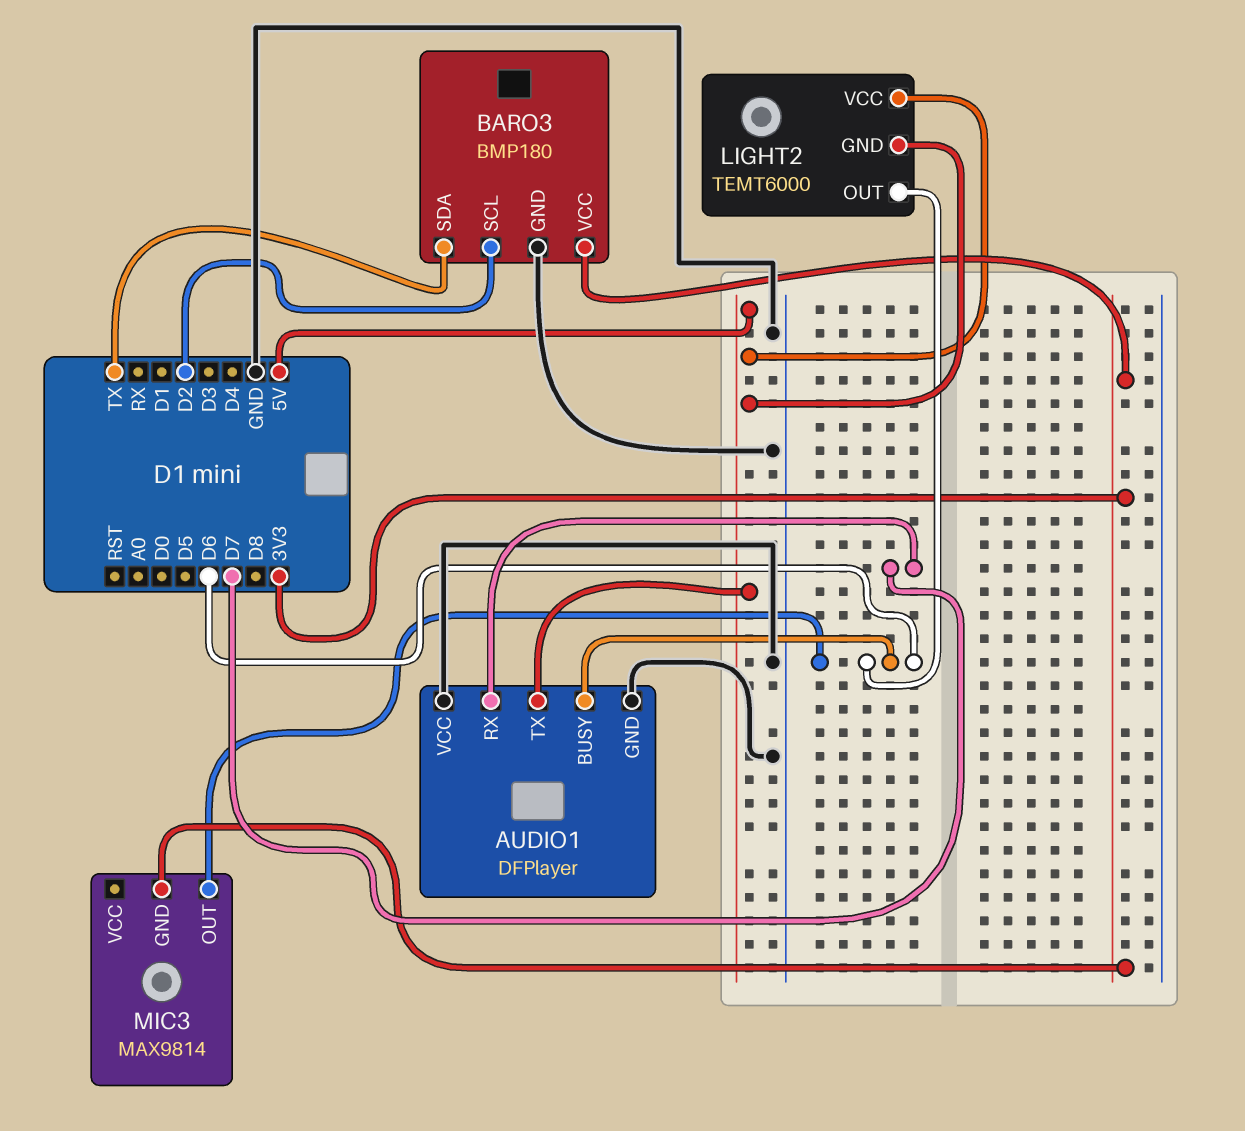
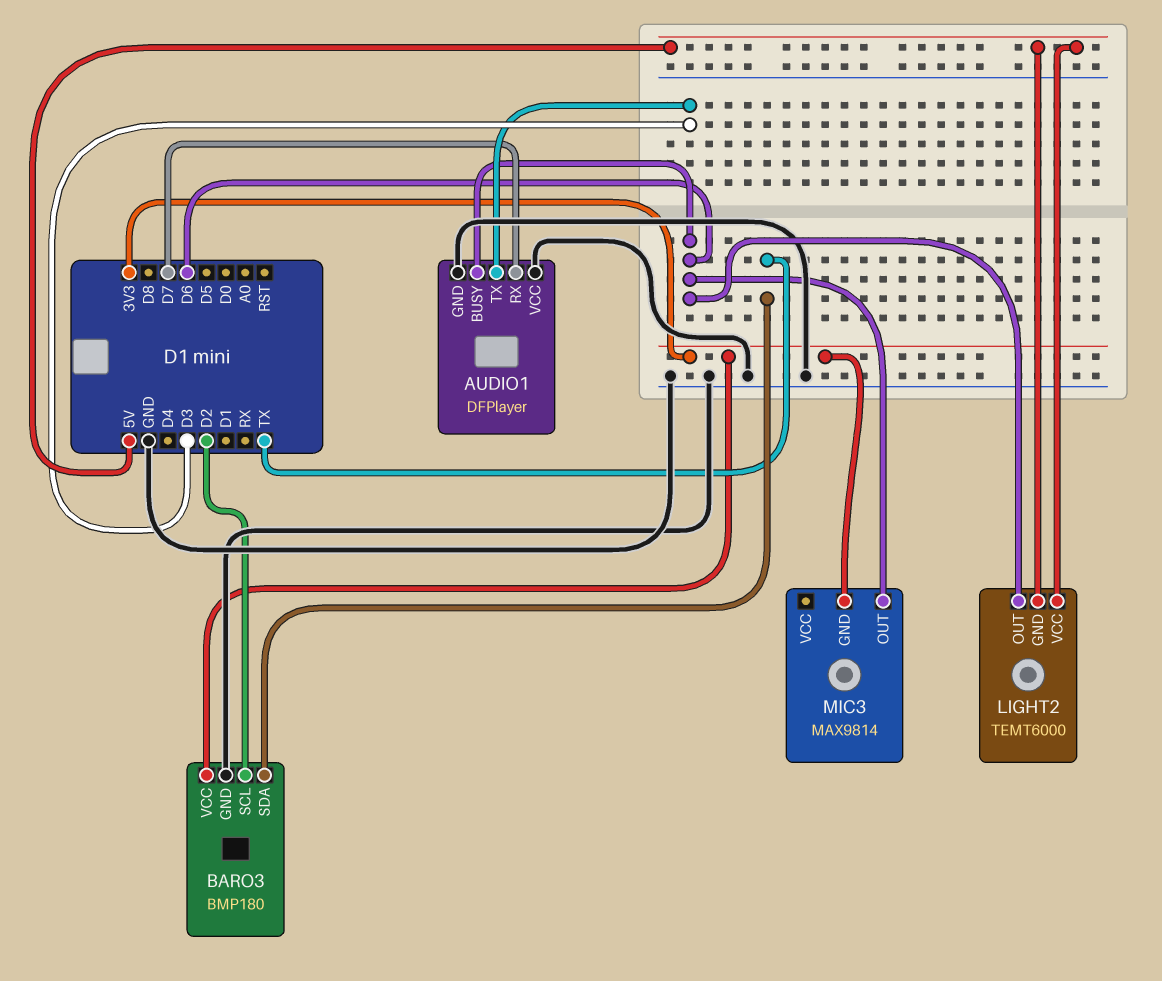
AUDIO1 pin TX: 5V -> D3

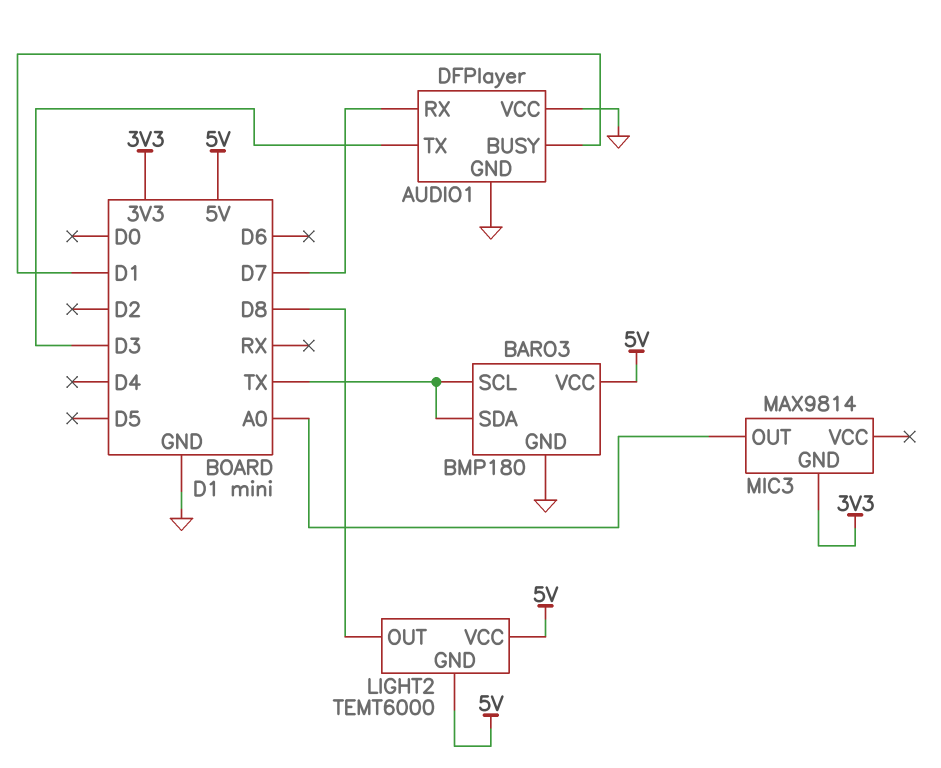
AUDIO1 pin BUSY: D6 -> D1
BARO3 pin SCL: D2 -> TX
BARO3 pin VCC: 3V3 -> 5V
LIGHT2 pin OUT: D6 -> D8
MIC3 pin OUT: D6 -> A0

